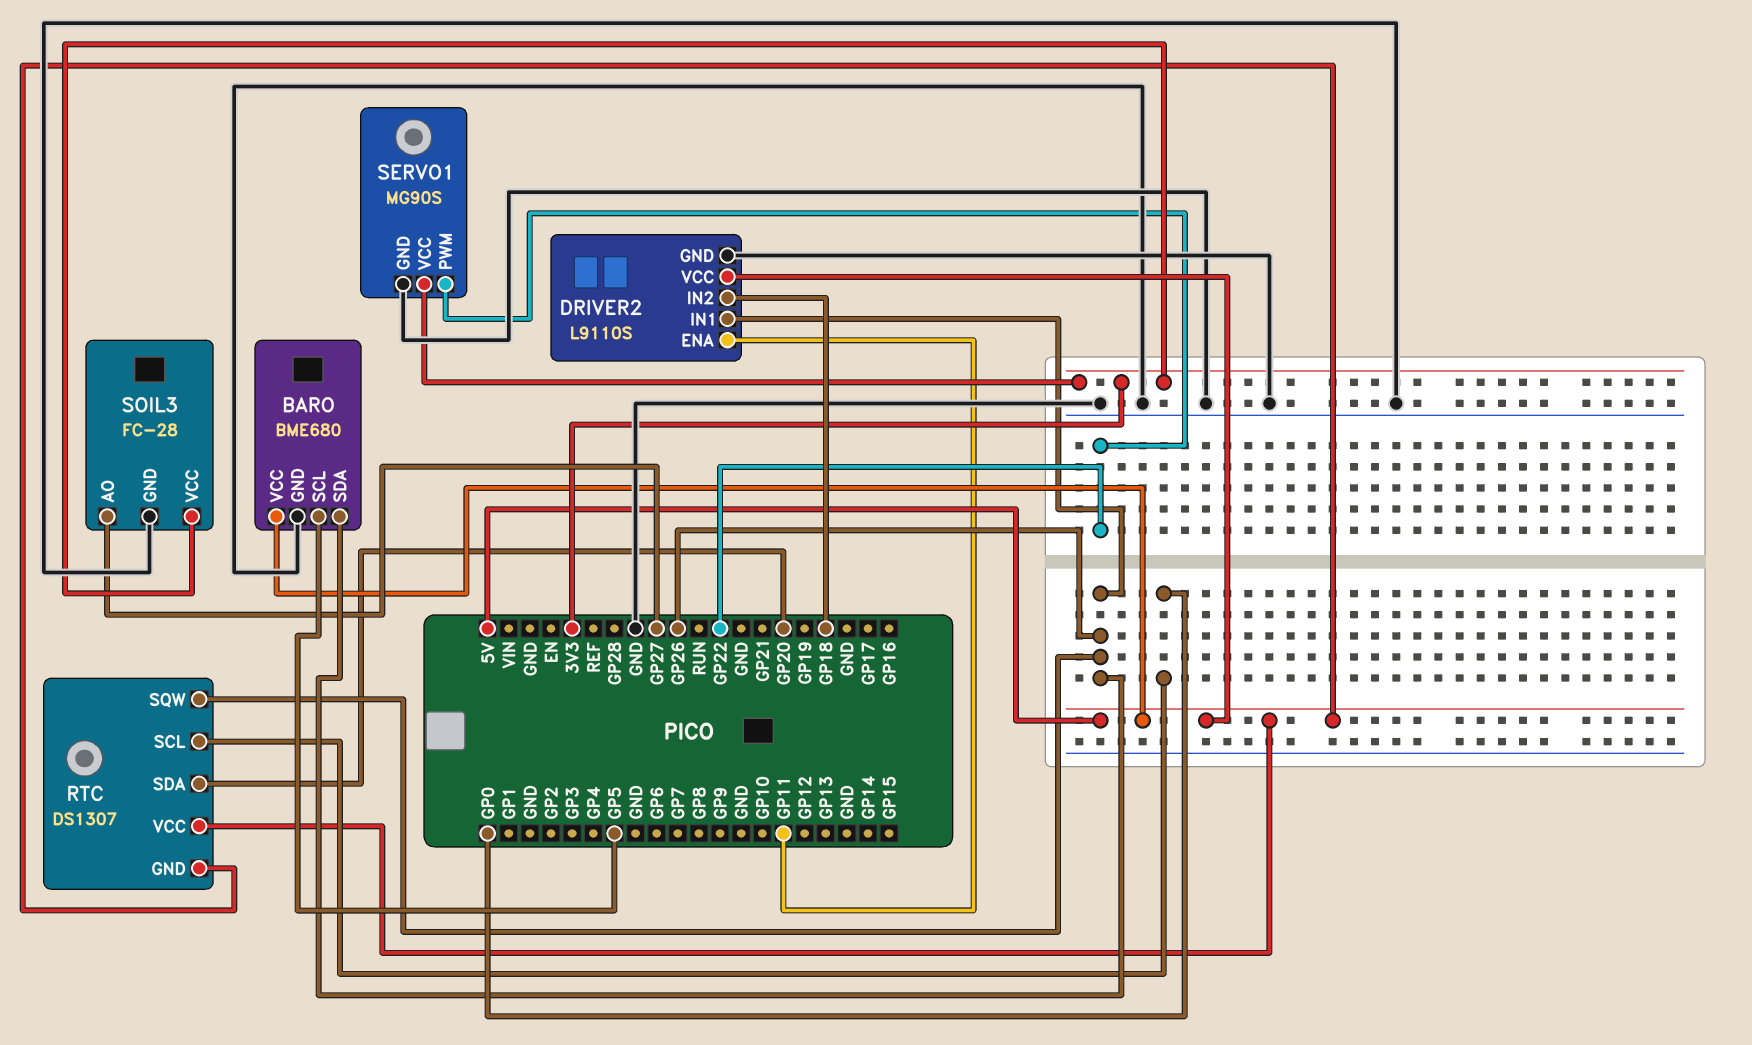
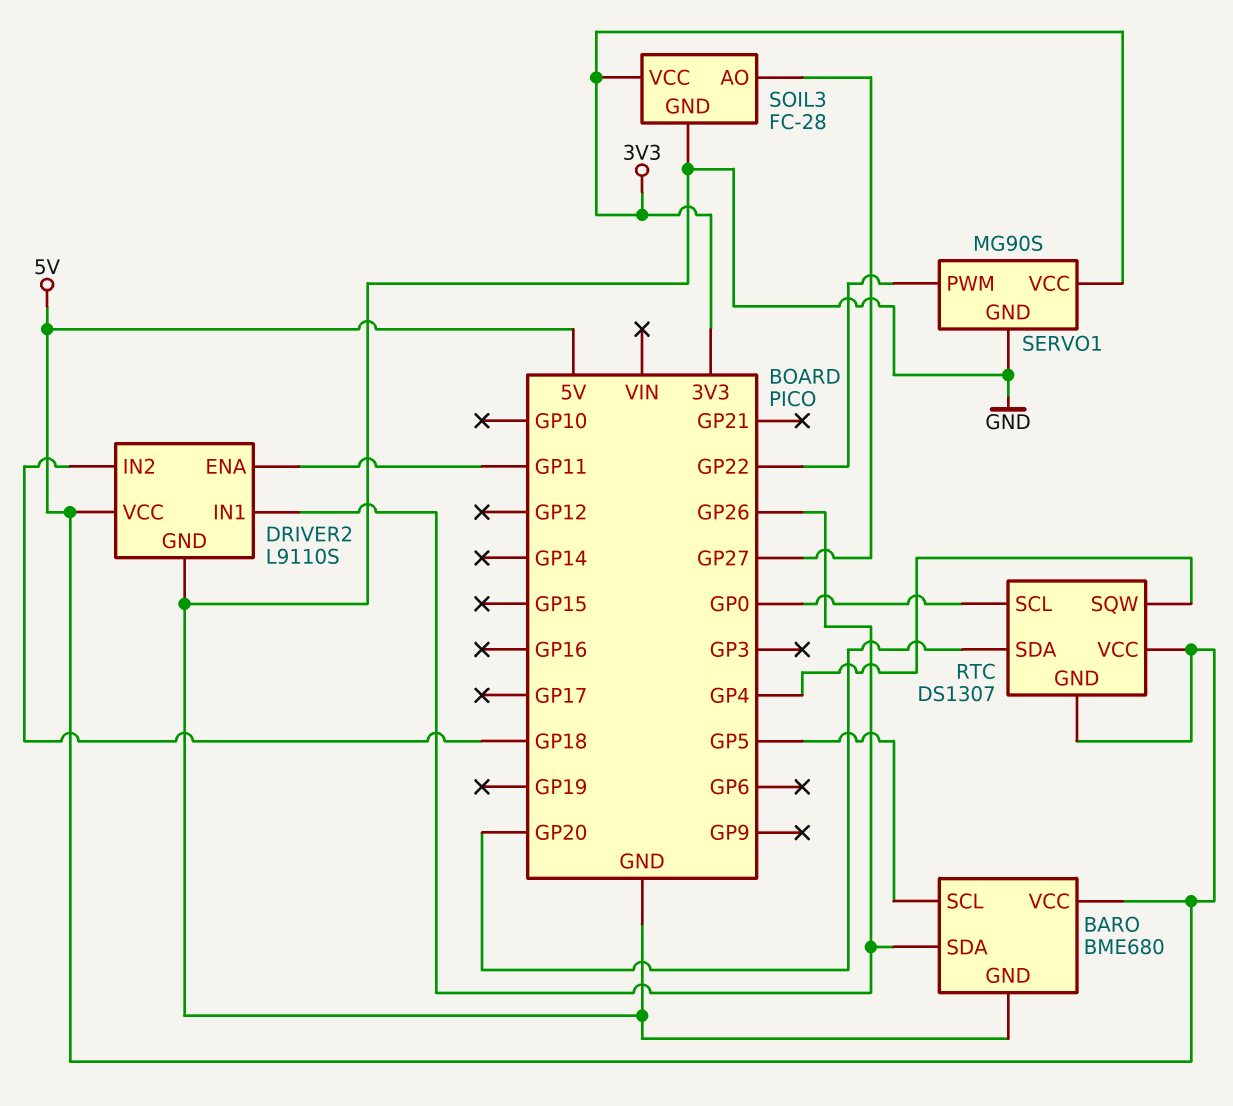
RTC pin SQW: GP26 -> GP4

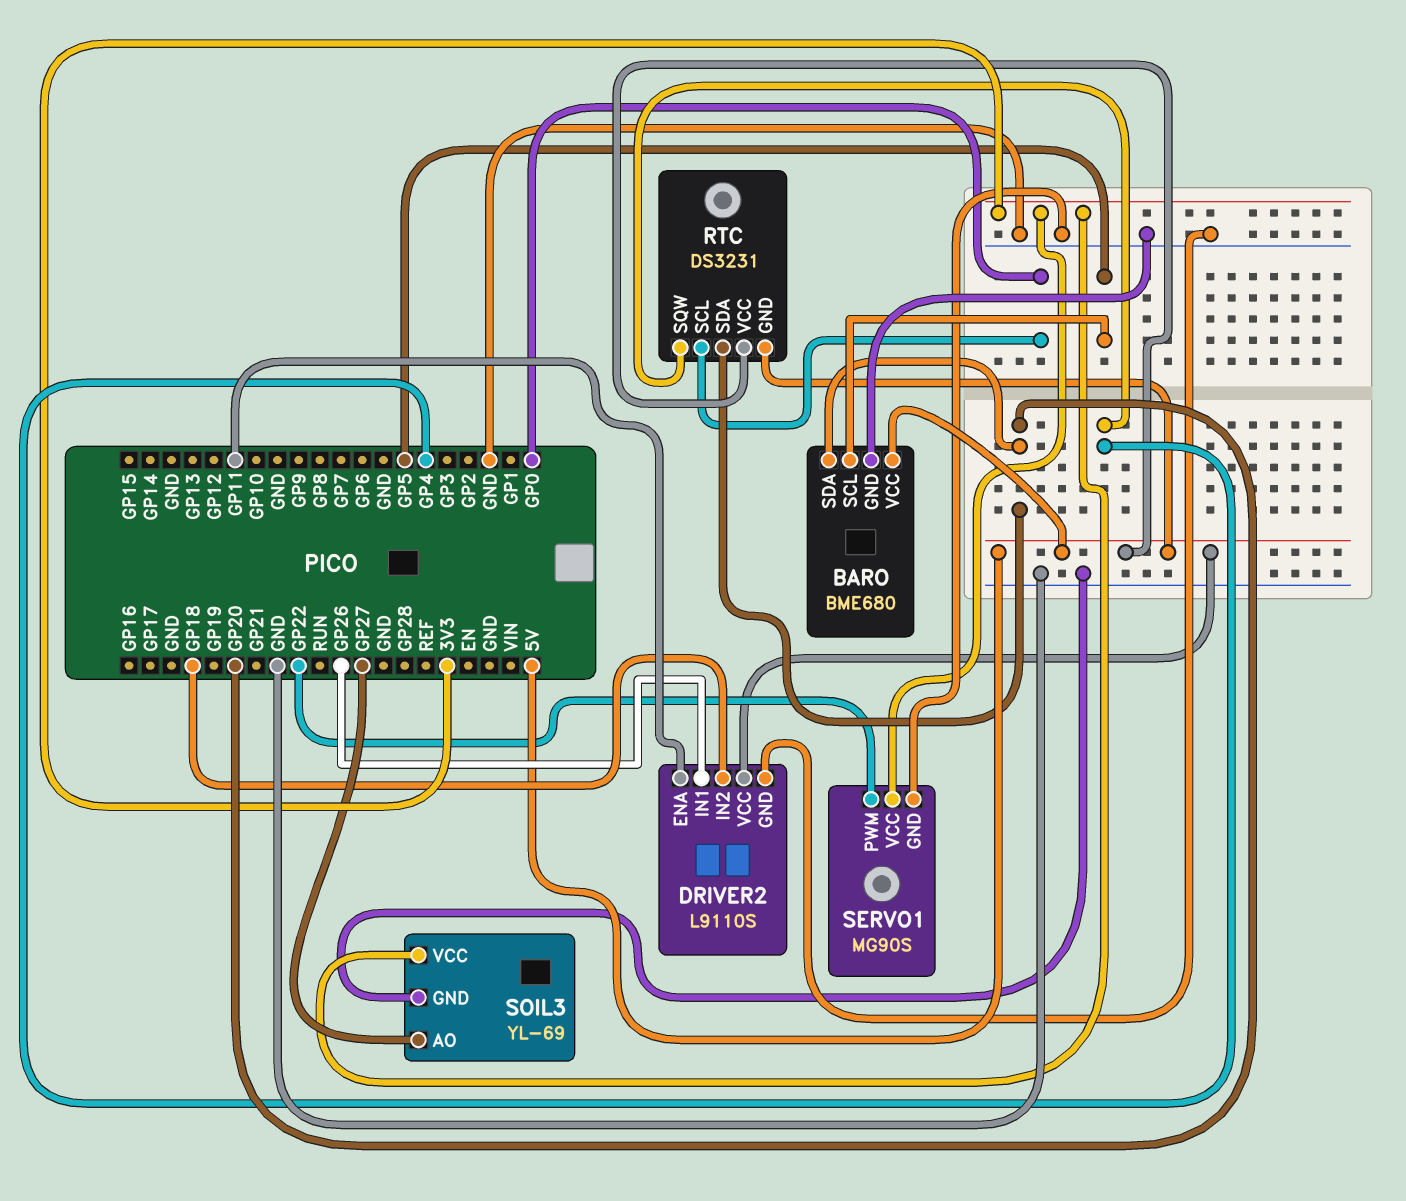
BARO pin SDA: GP26 -> GP20
RTC: DS1307 -> DS3231
SOIL3: FC-28 -> YL-69

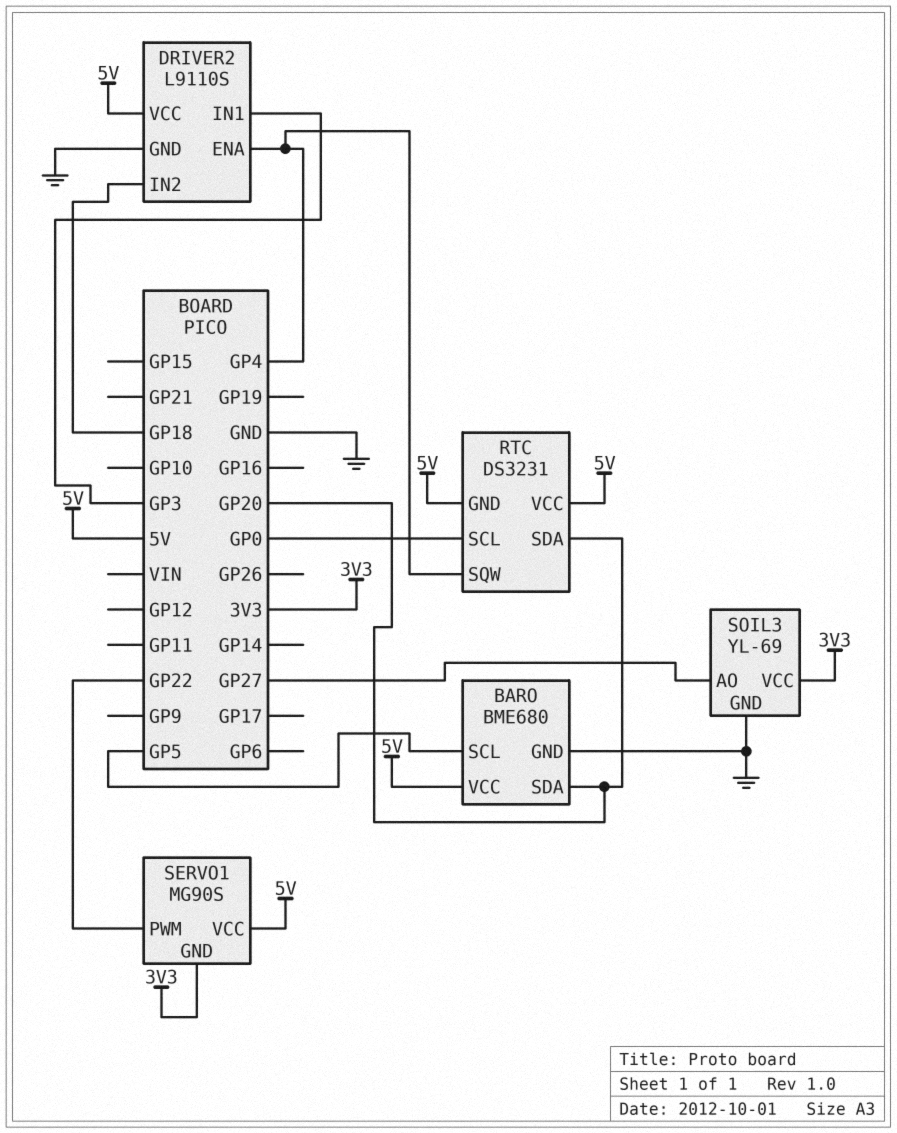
DRIVER2 pin ENA: GP11 -> GP4
DRIVER2 pin IN1: GP26 -> GP3
SERVO1 pin GND: GND -> 3V3
SERVO1 pin VCC: 3V3 -> 5V

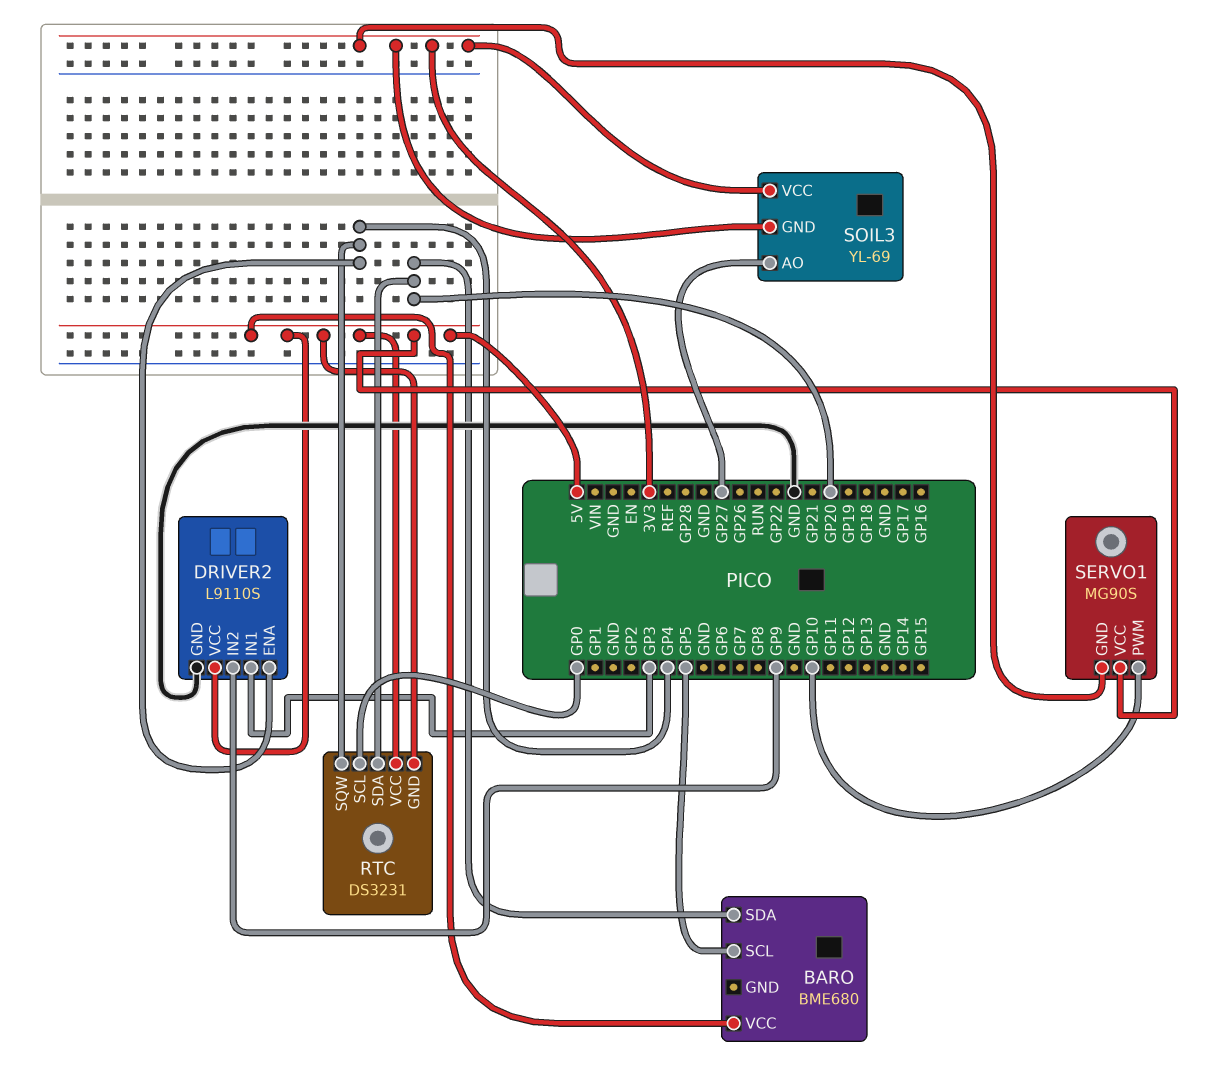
BARO pin GND: GND -> none
DRIVER2 pin IN2: GP18 -> GP9
SERVO1 pin PWM: GP22 -> GP10
SOIL3 pin GND: GND -> 3V3

